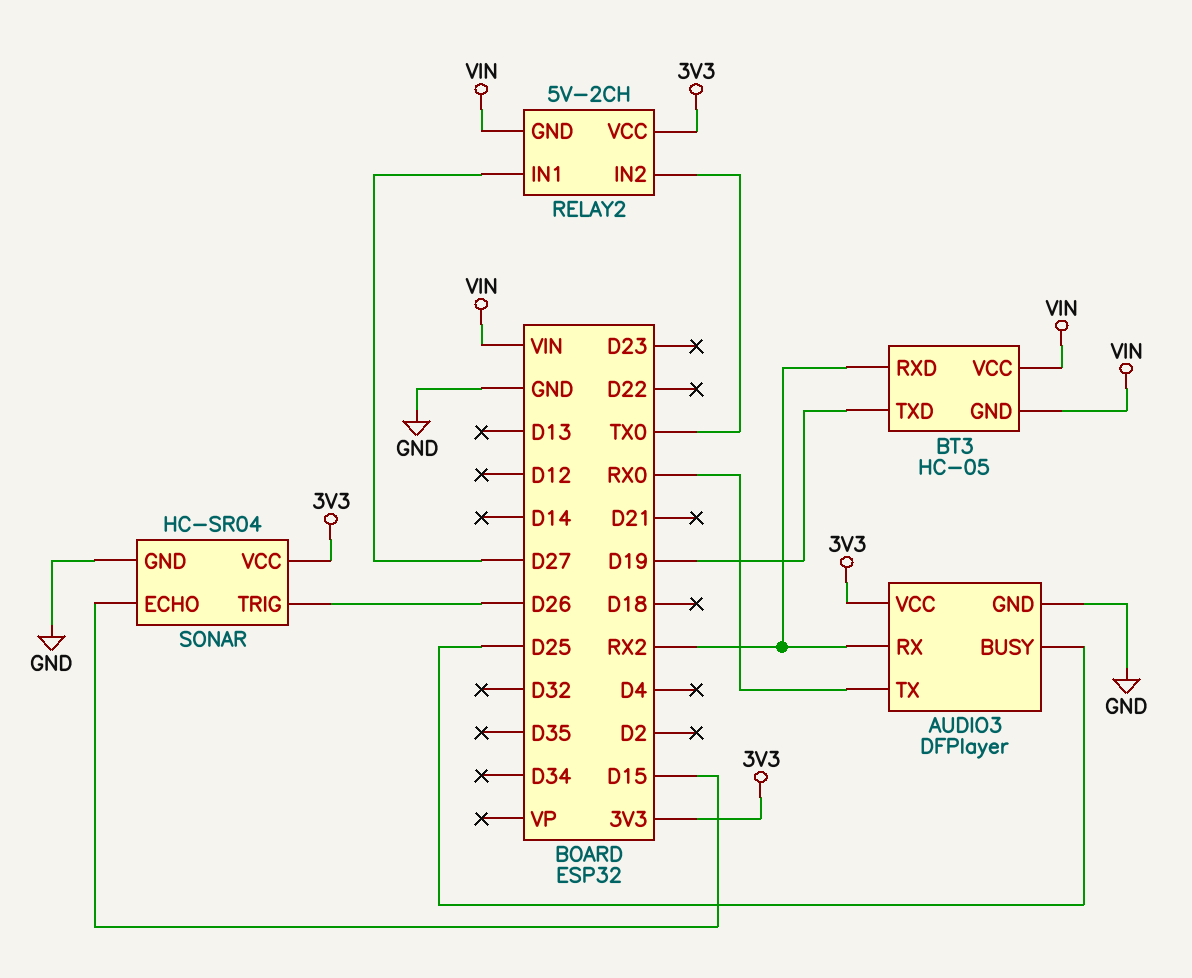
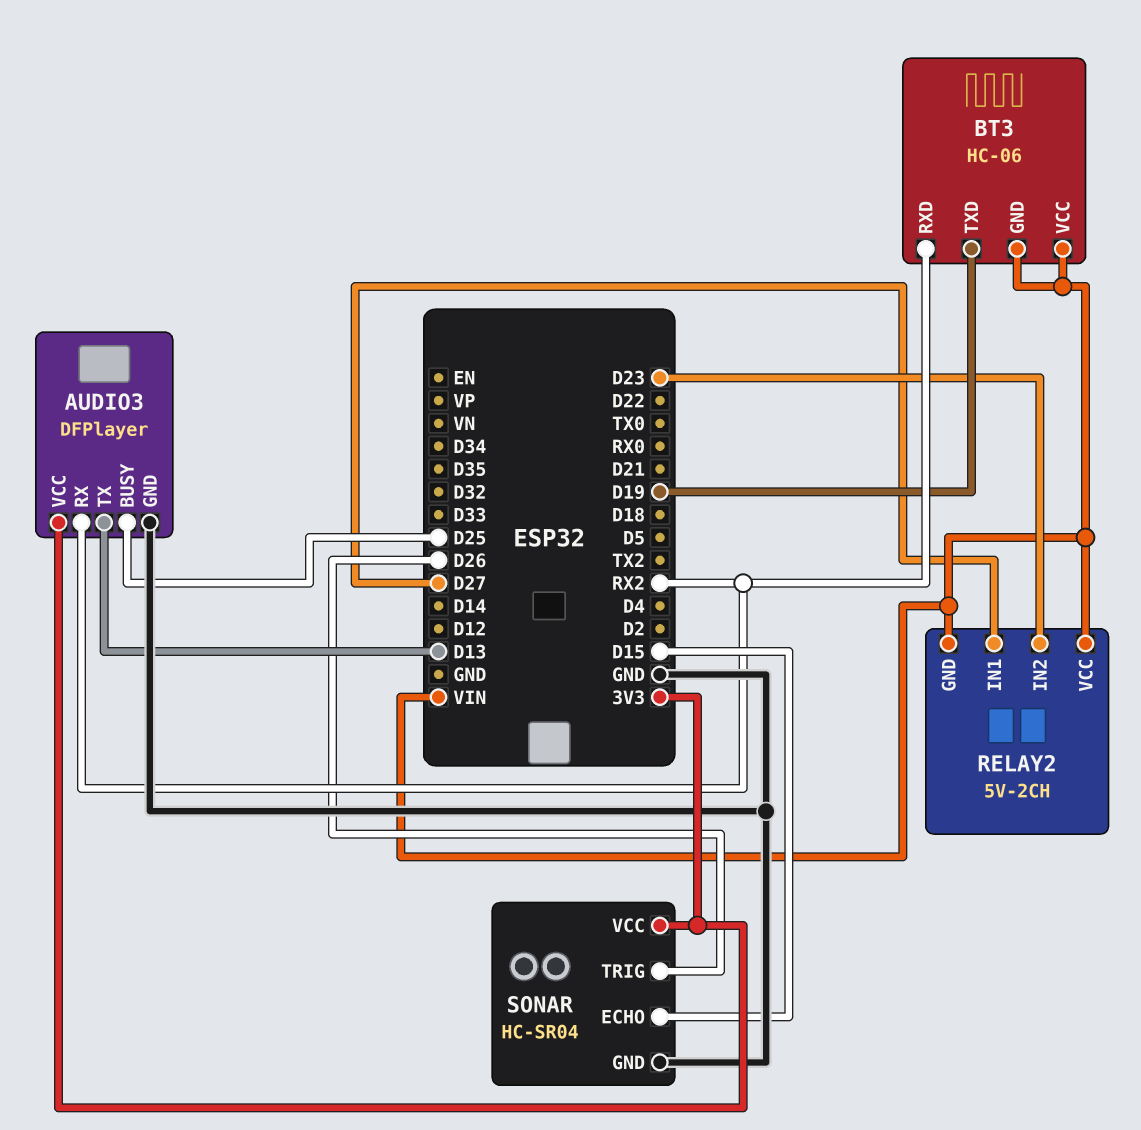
AUDIO3 pin TX: RX0 -> D13
BT3: HC-05 -> HC-06
RELAY2 pin IN2: TX0 -> D23
RELAY2 pin VCC: 3V3 -> VIN

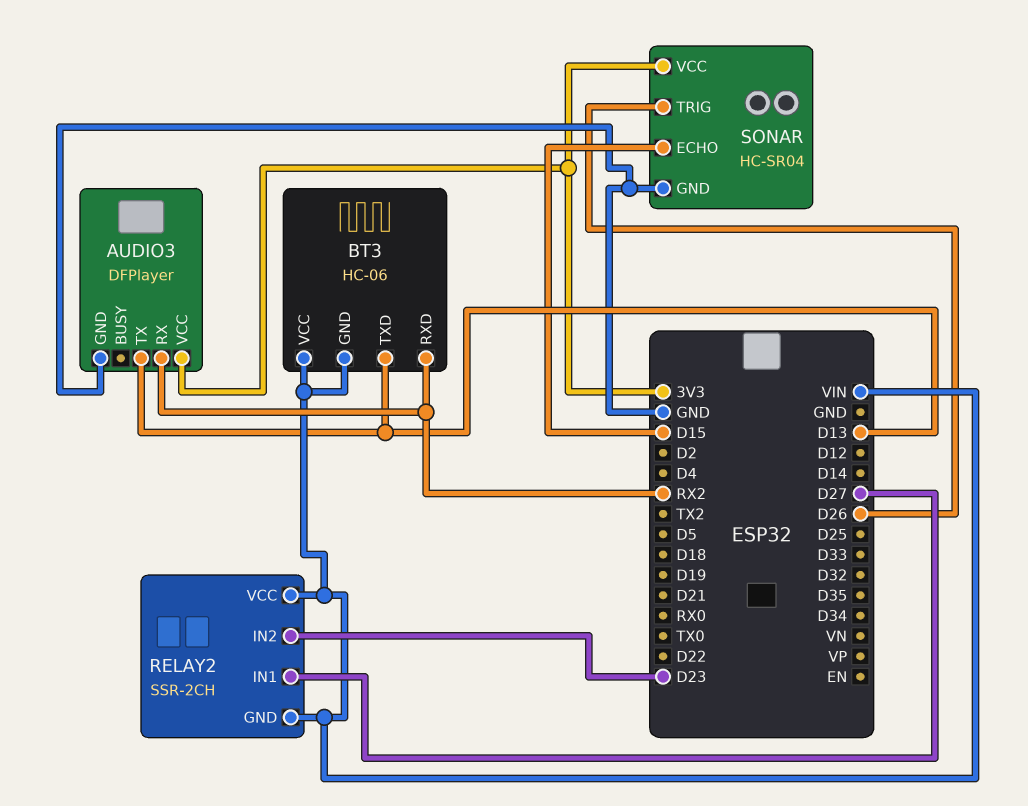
AUDIO3 pin BUSY: D25 -> none
BT3 pin TXD: D19 -> D13
RELAY2: 5V-2CH -> SSR-2CH

